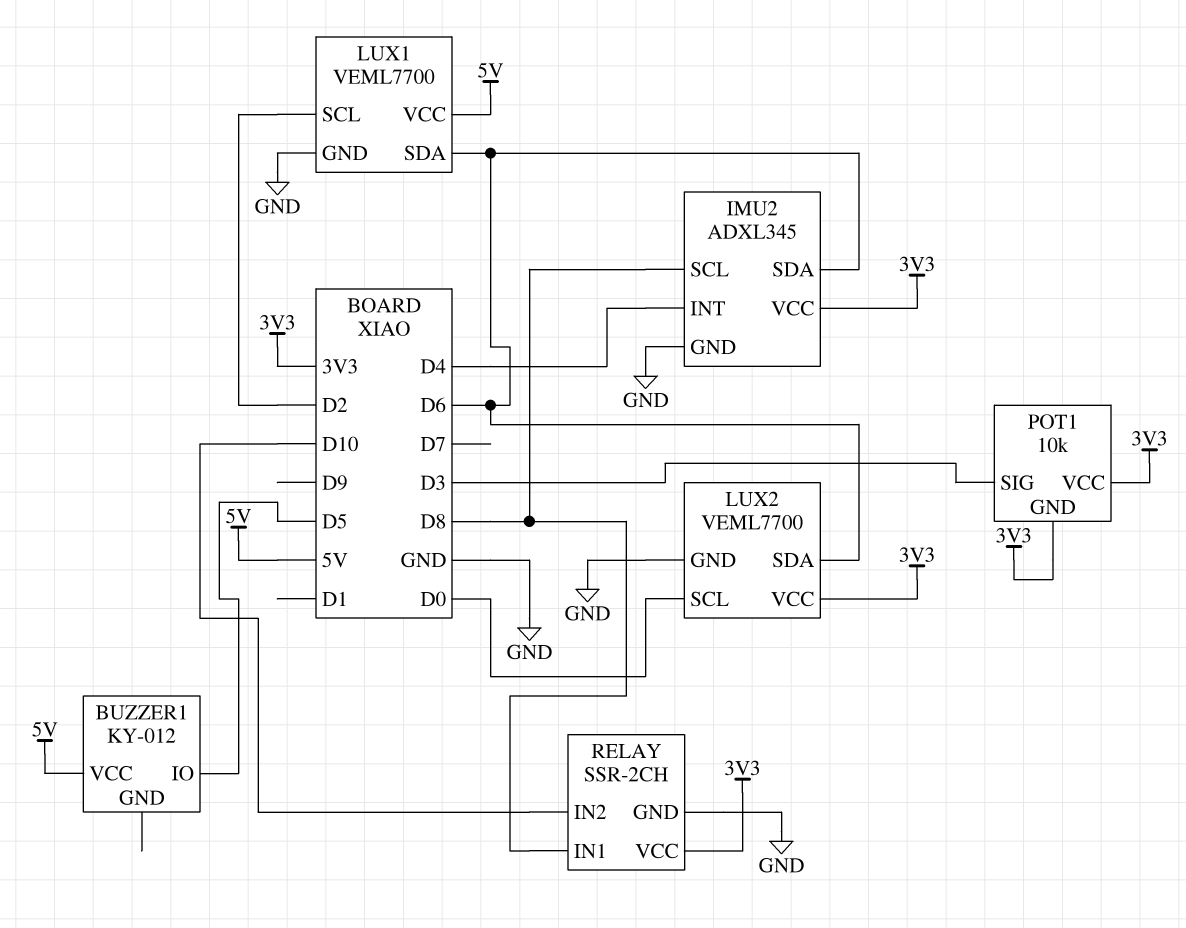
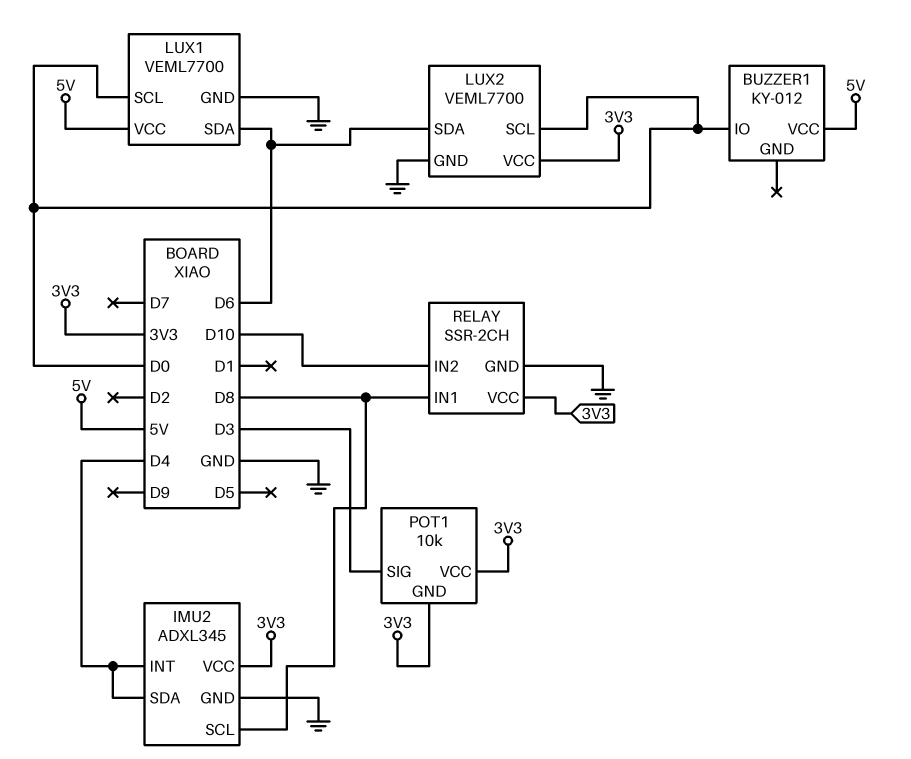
BUZZER1 pin IO: D5 -> D0
IMU2 pin SDA: D6 -> D4
LUX1 pin SCL: D2 -> D0

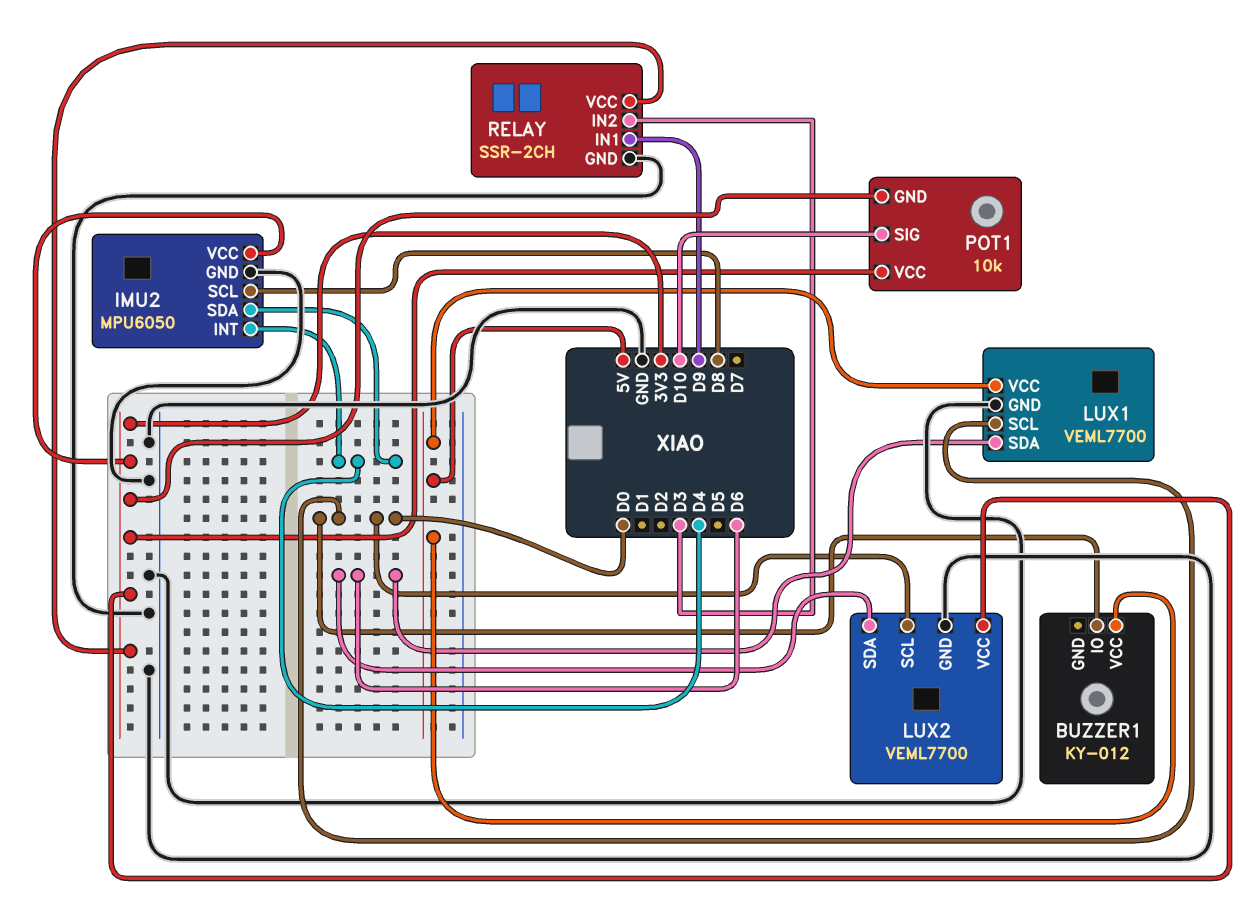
IMU2: ADXL345 -> MPU6050
POT1 pin SIG: D3 -> D10
RELAY pin IN1: D8 -> D9
RELAY pin IN2: D10 -> D3

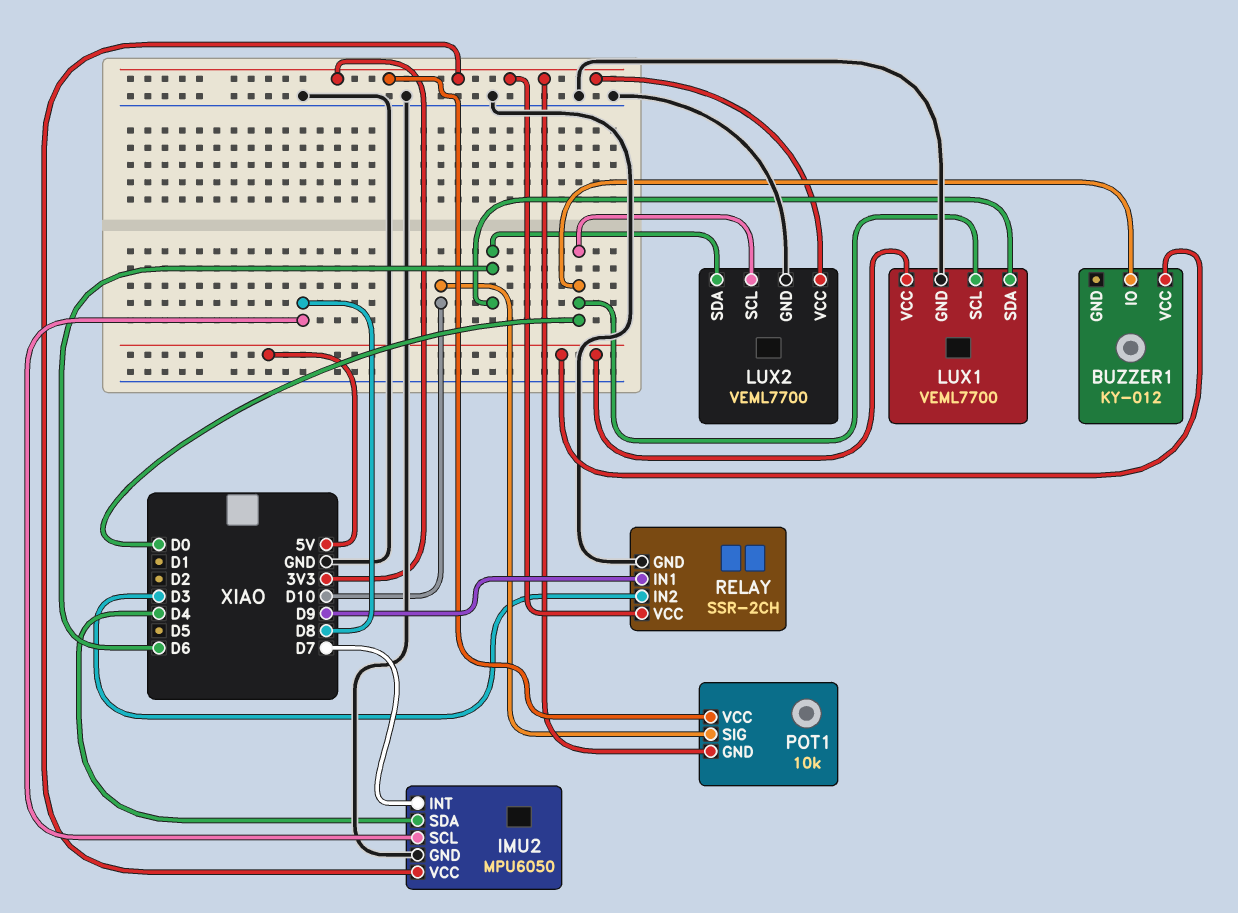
IMU2 pin INT: D4 -> D7

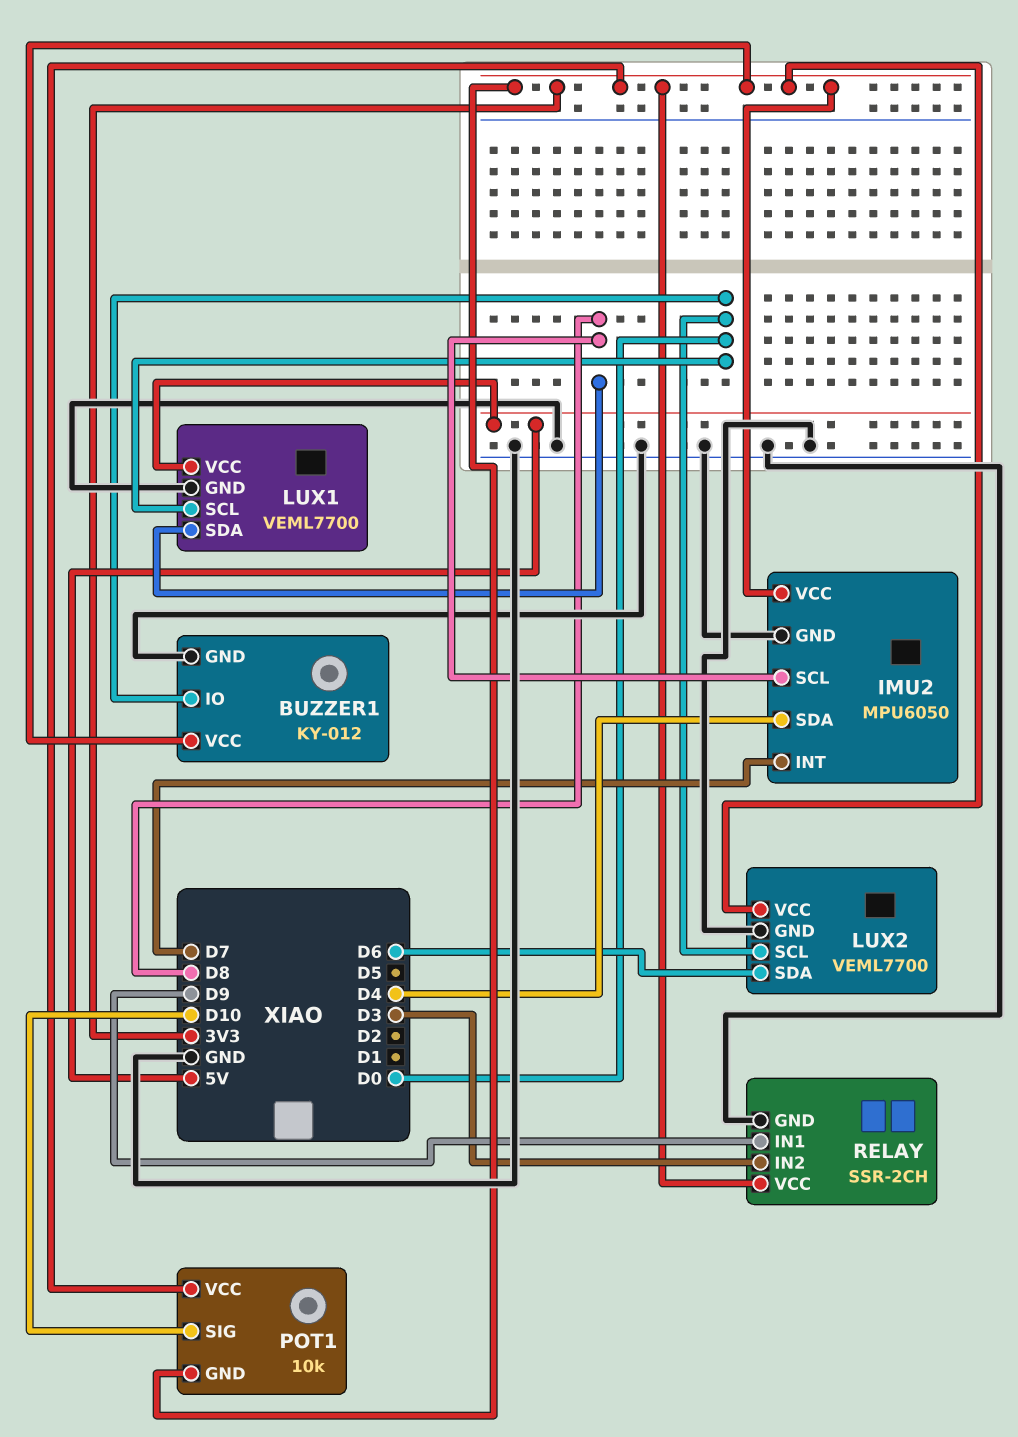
BUZZER1 pin GND: none -> GND
BUZZER1 pin VCC: 5V -> 3V3
LUX1 pin SDA: D6 -> D8

